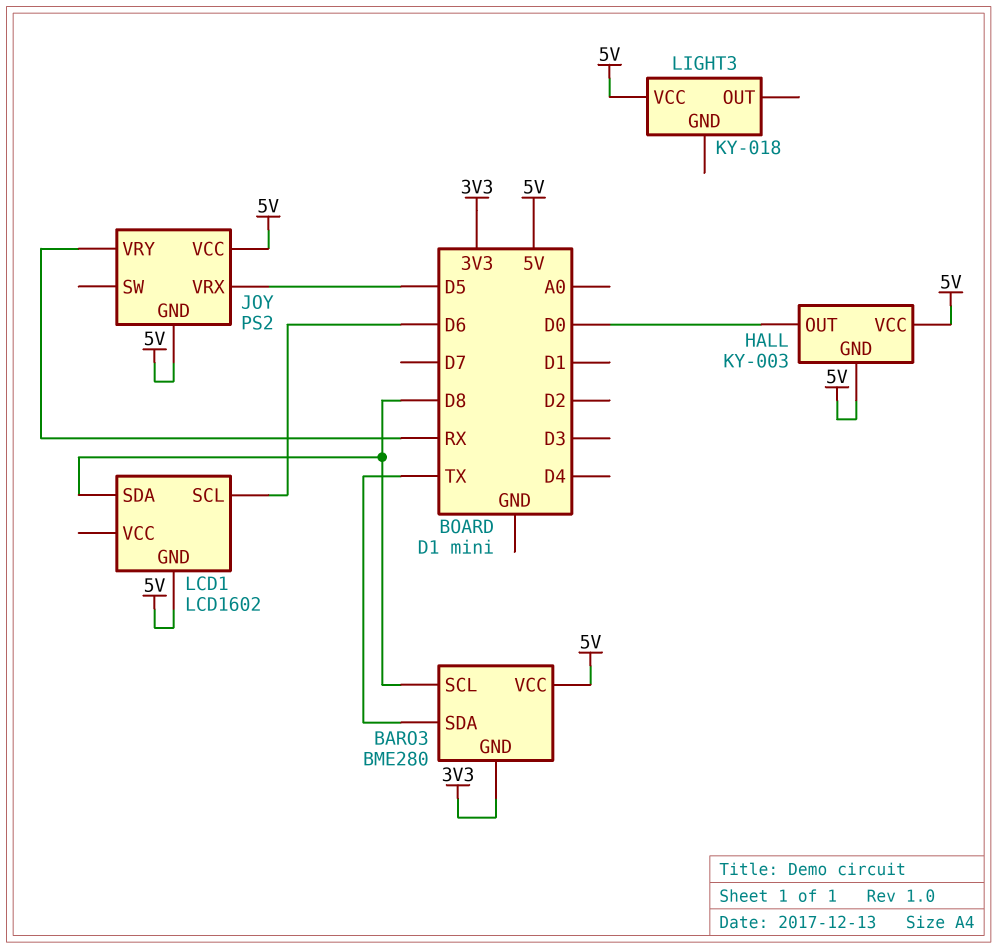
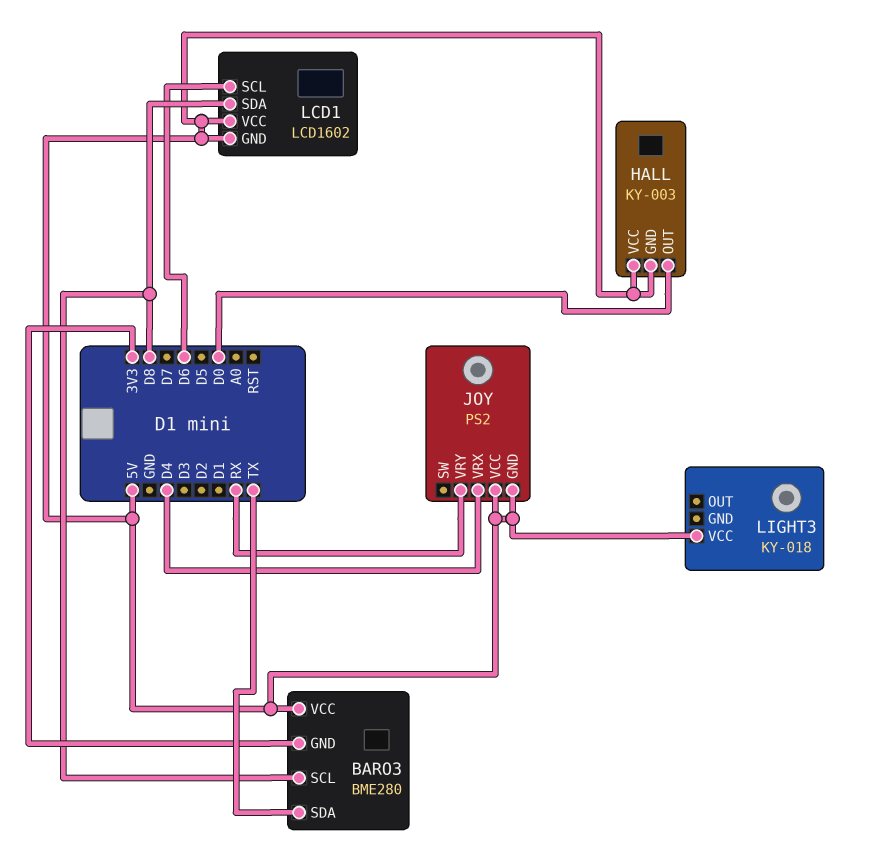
JOY pin VRX: D5 -> D4
LCD1 pin VCC: none -> 5V

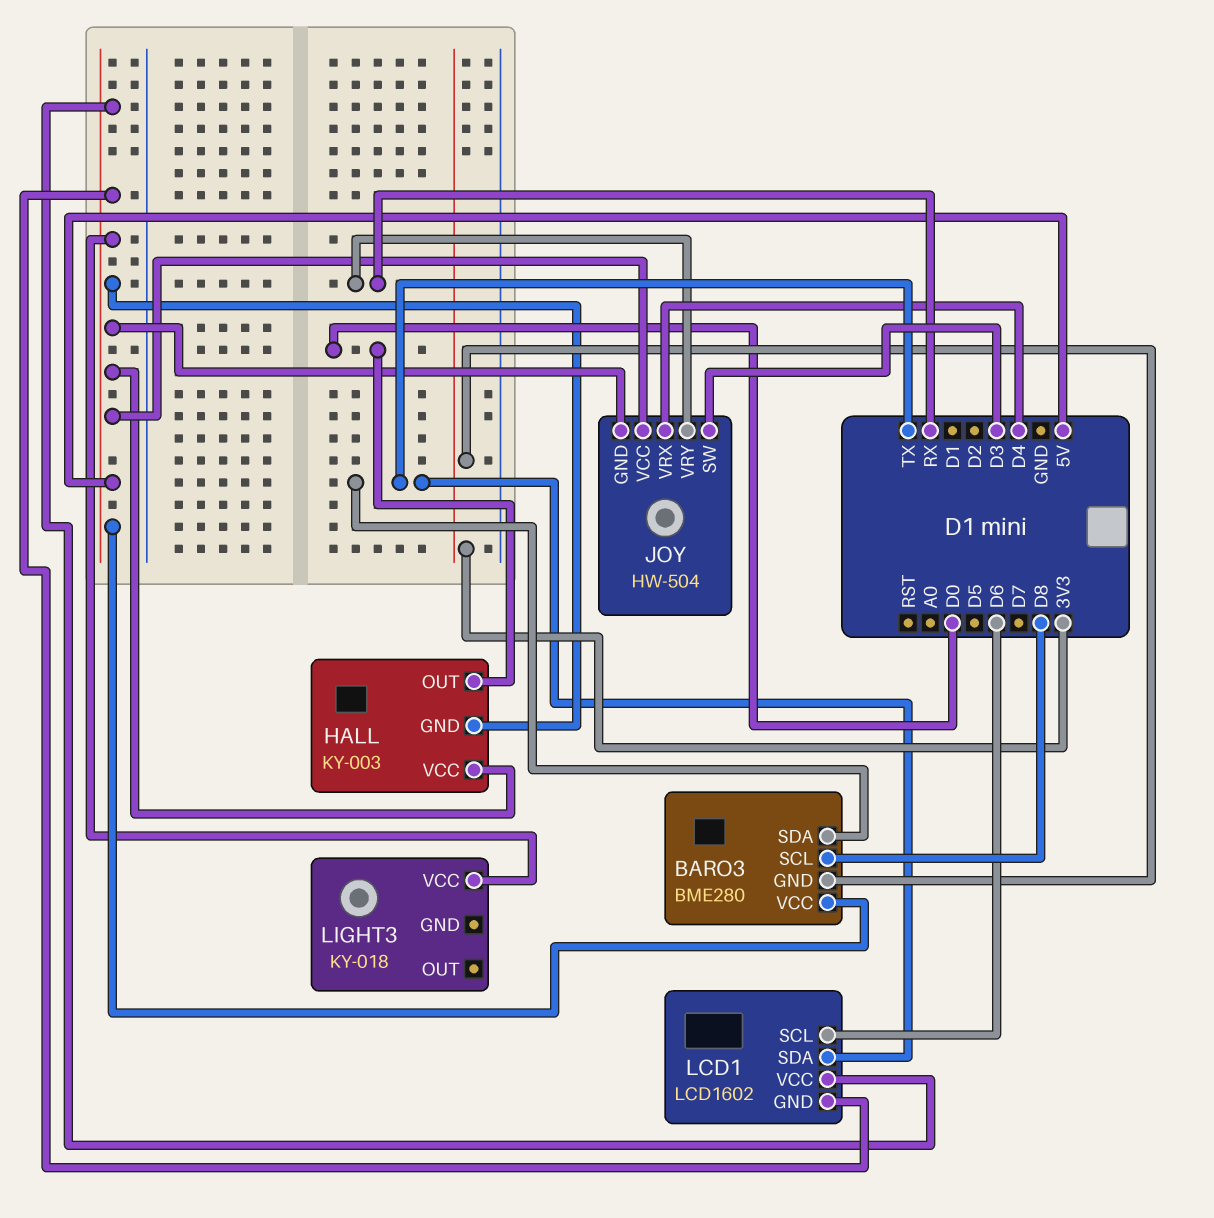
JOY: PS2 -> HW-504
JOY pin SW: none -> D3
LCD1 pin SDA: D8 -> TX

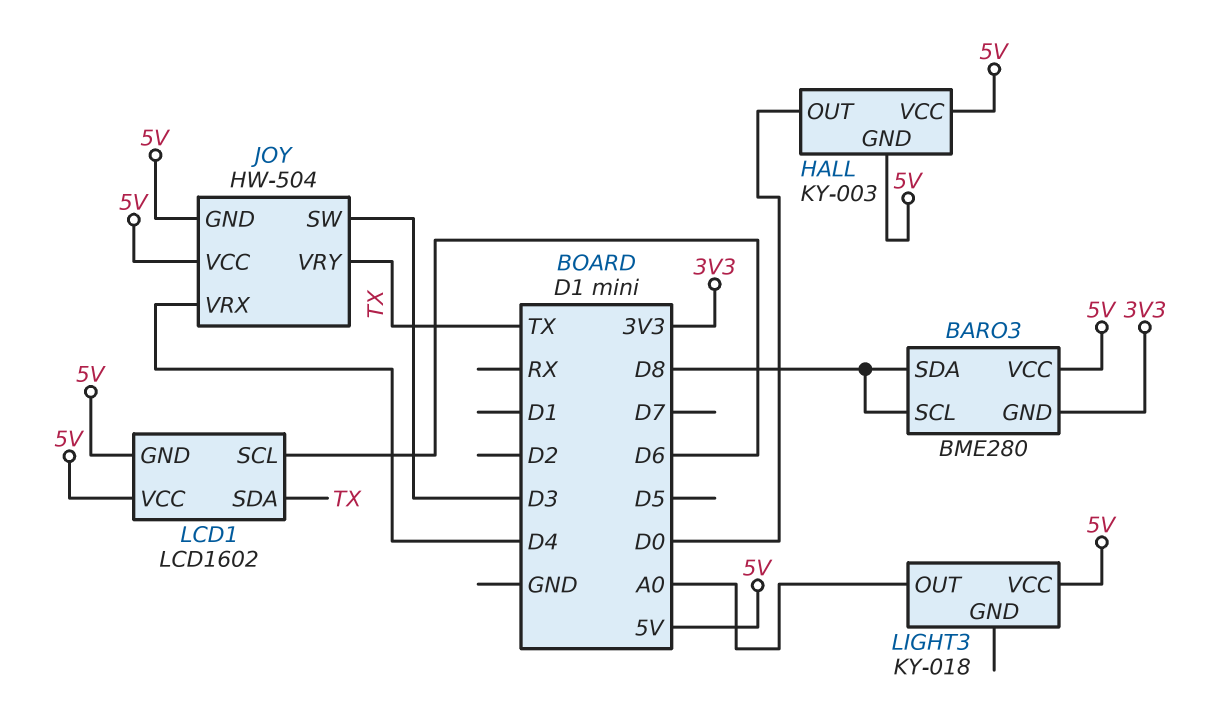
BARO3 pin SDA: TX -> D8
JOY pin VRY: RX -> TX
LIGHT3 pin OUT: none -> A0

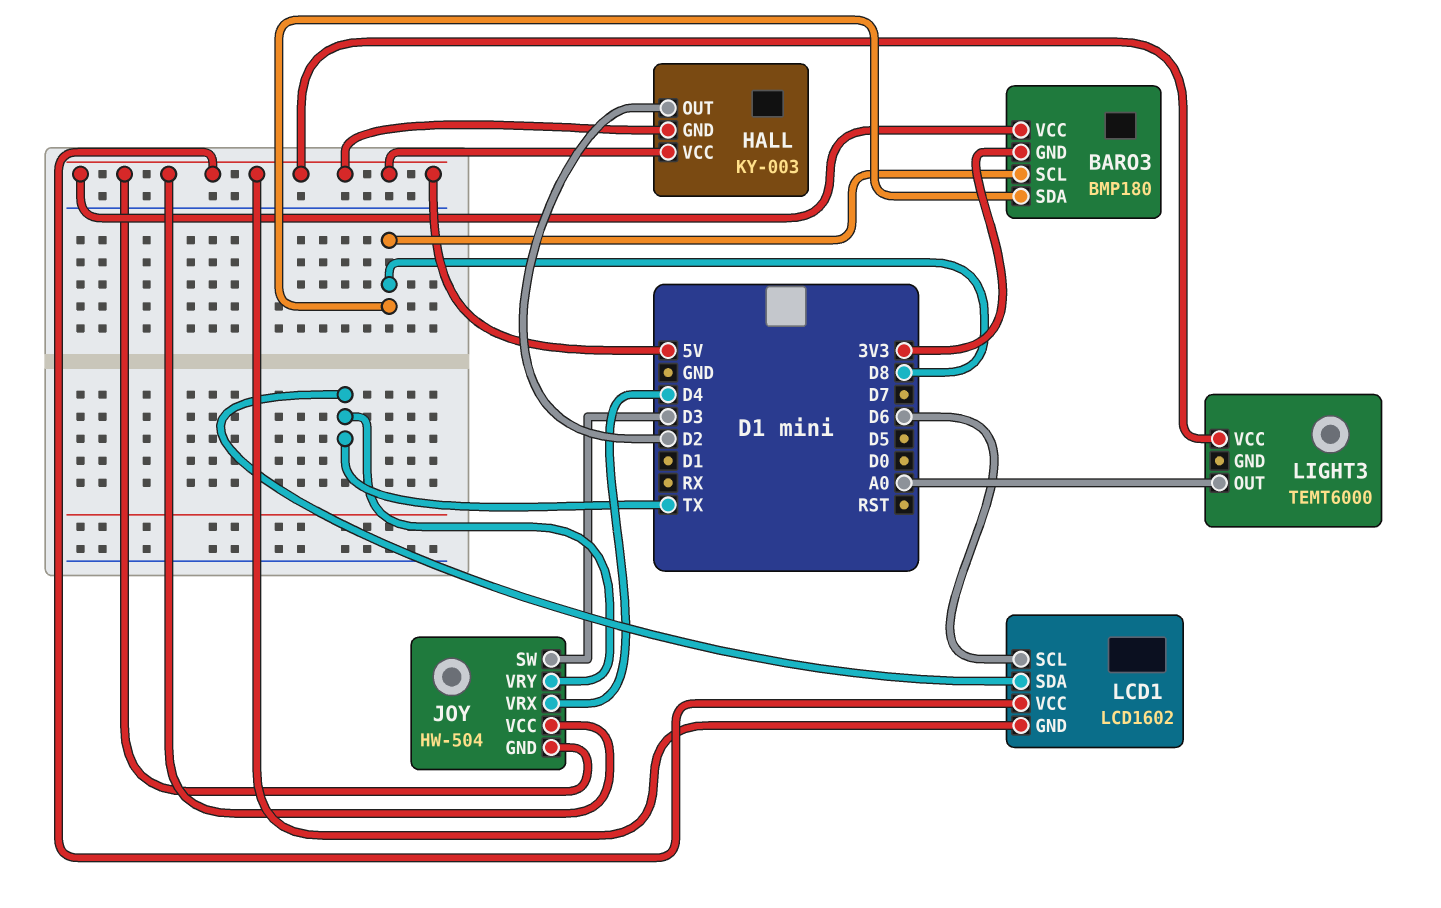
BARO3: BME280 -> BMP180
HALL pin OUT: D0 -> D2
LIGHT3: KY-018 -> TEMT6000

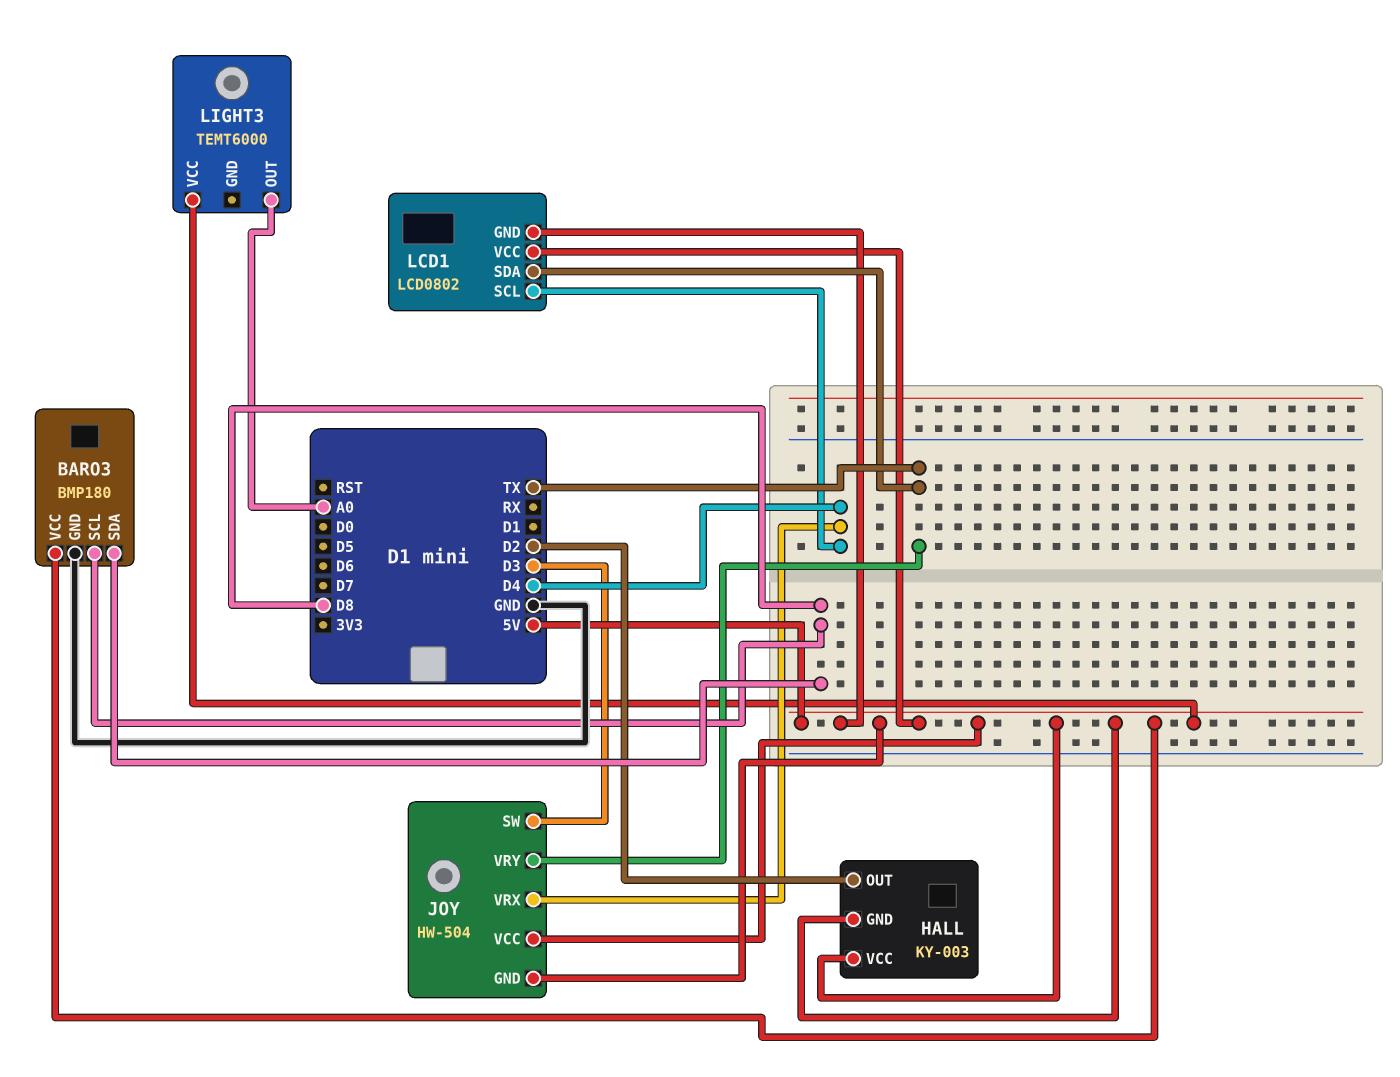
BARO3 pin GND: 3V3 -> GND
LCD1: LCD1602 -> LCD0802
LCD1 pin SCL: D6 -> D4

